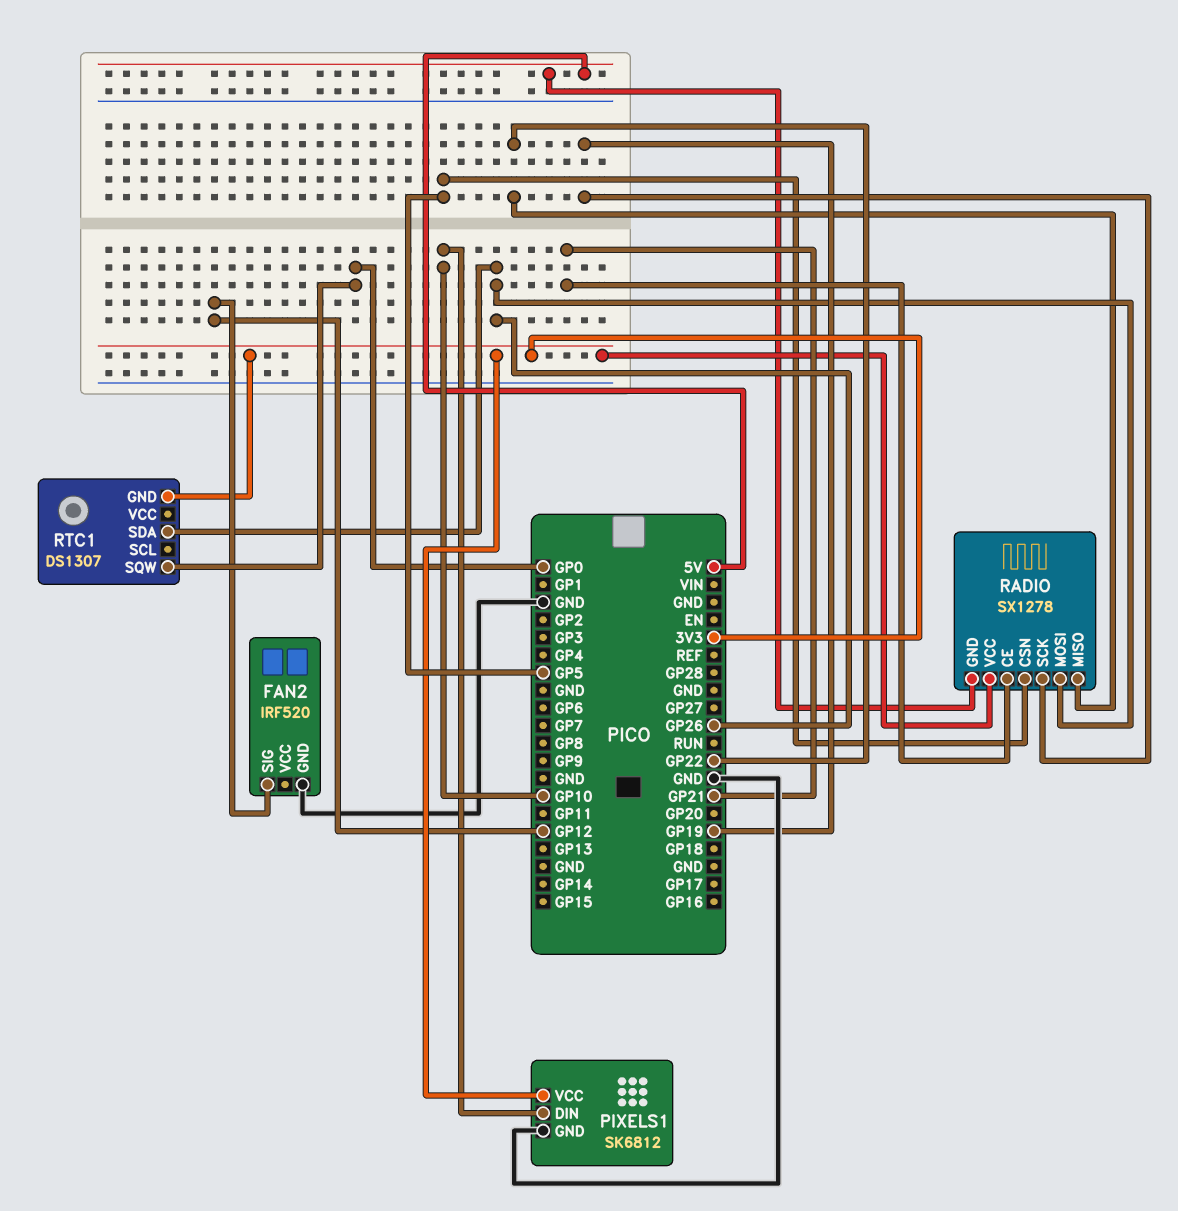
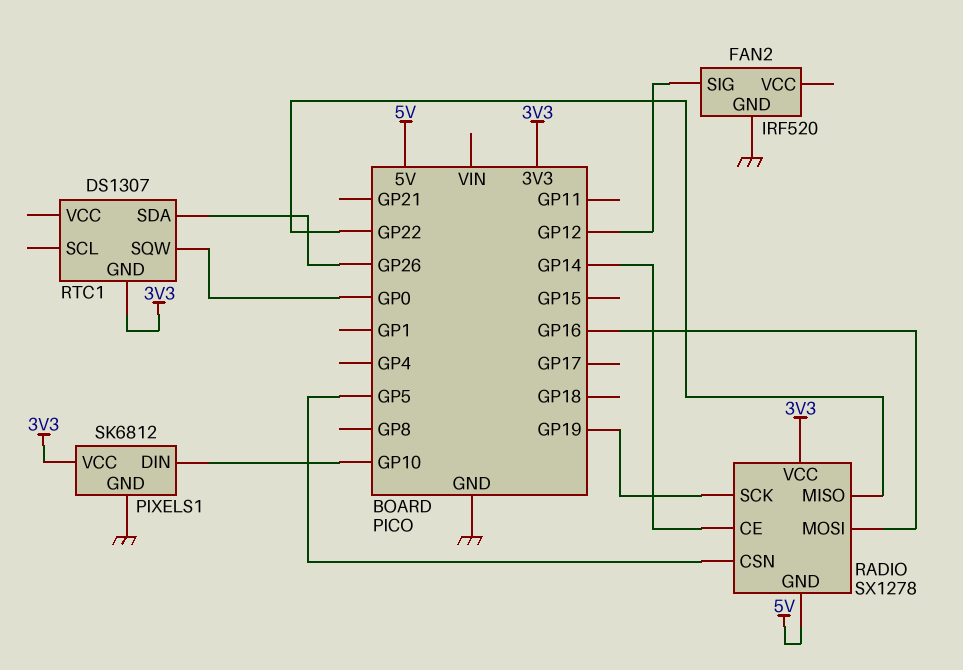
RADIO pin CE: GP21 -> GP14
RADIO pin MOSI: GP26 -> GP16

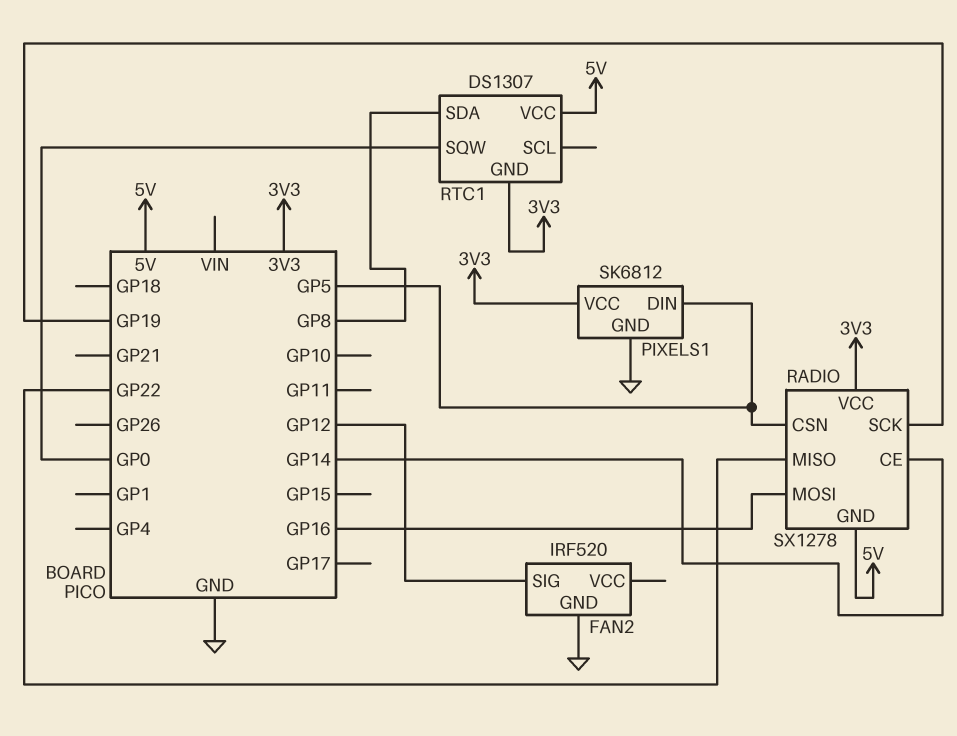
PIXELS1 pin DIN: GP10 -> GP5
RTC1 pin SDA: GP26 -> GP8
RTC1 pin VCC: none -> 5V

